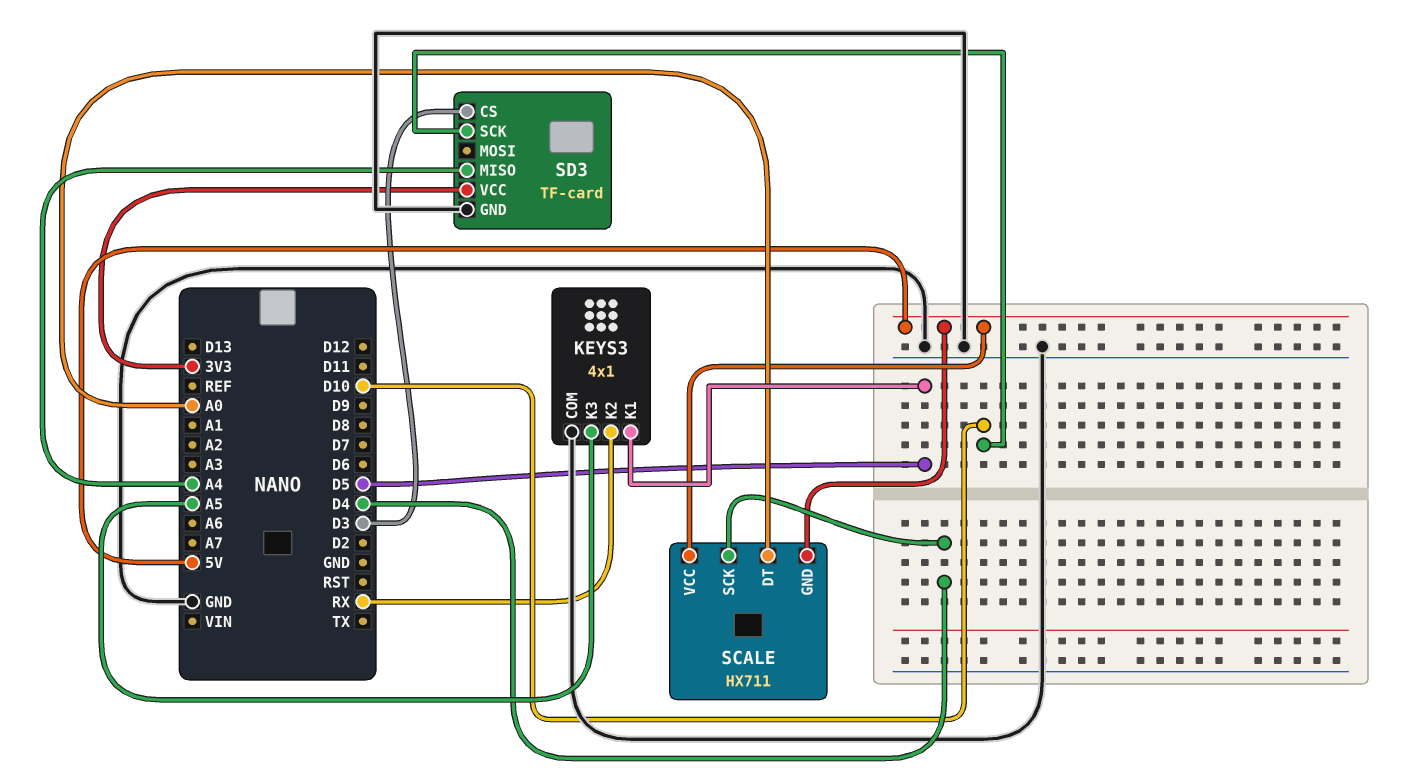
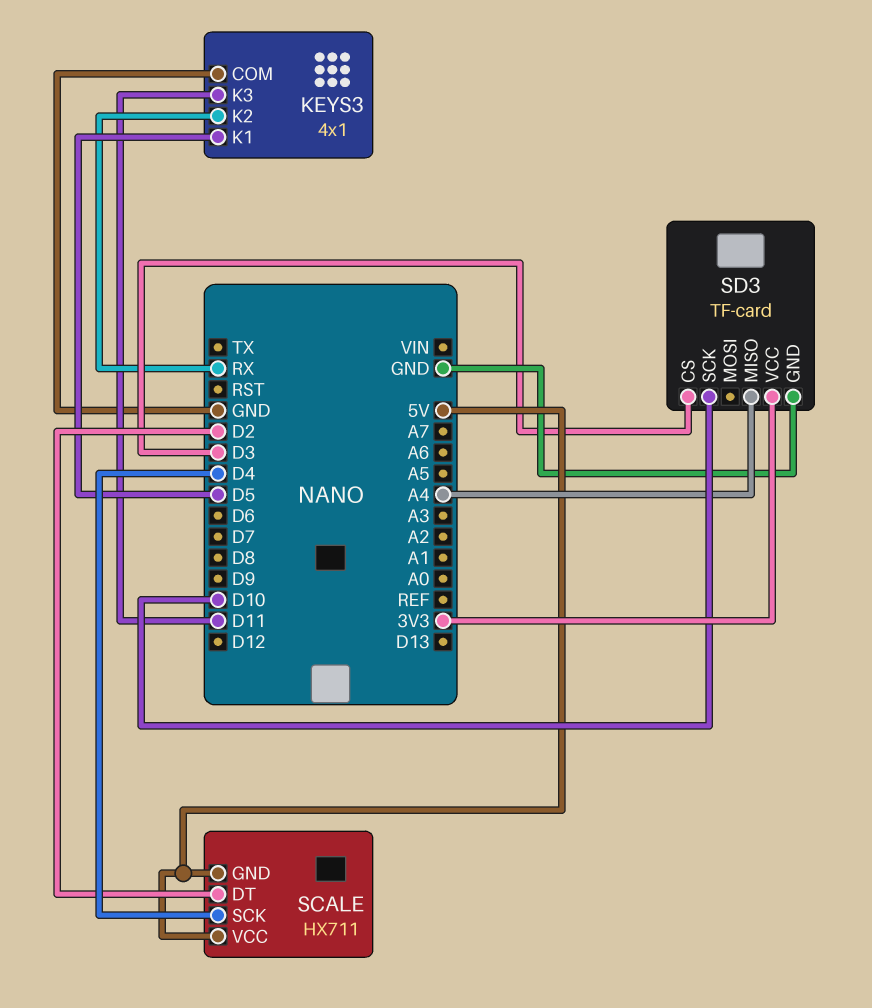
KEYS3 pin K3: A5 -> D11
SCALE pin DT: A0 -> D2

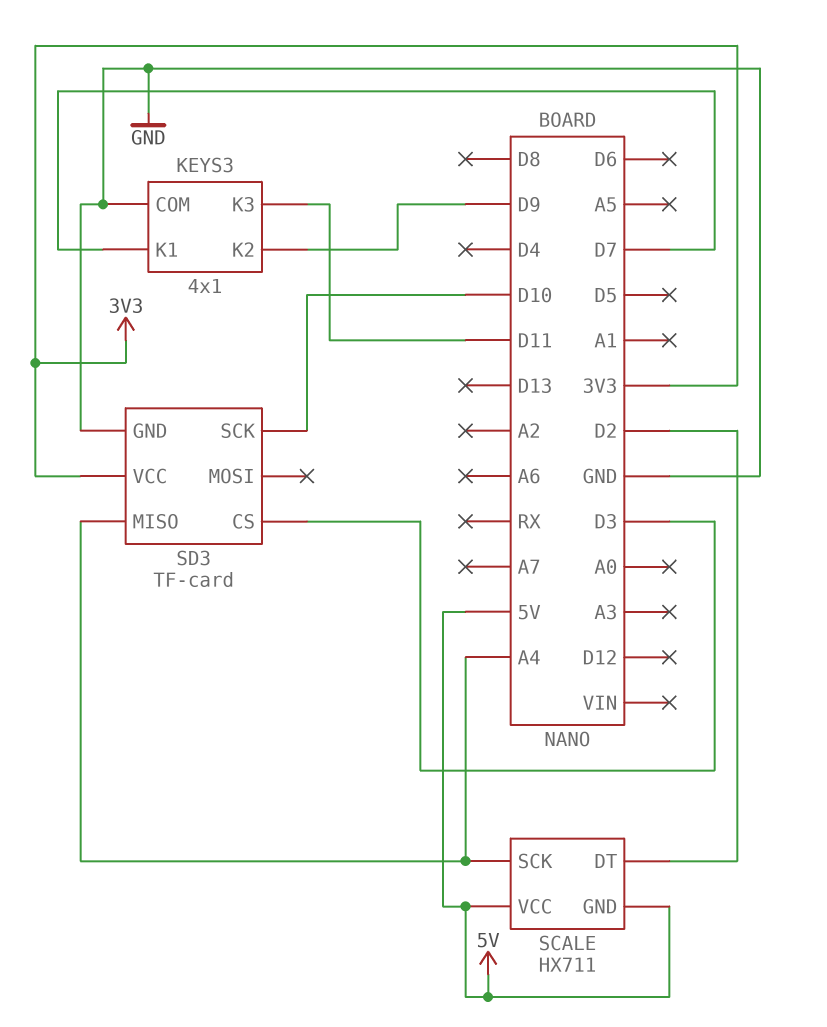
KEYS3 pin K1: D5 -> D7
KEYS3 pin K2: RX -> D9
SCALE pin SCK: D4 -> A4

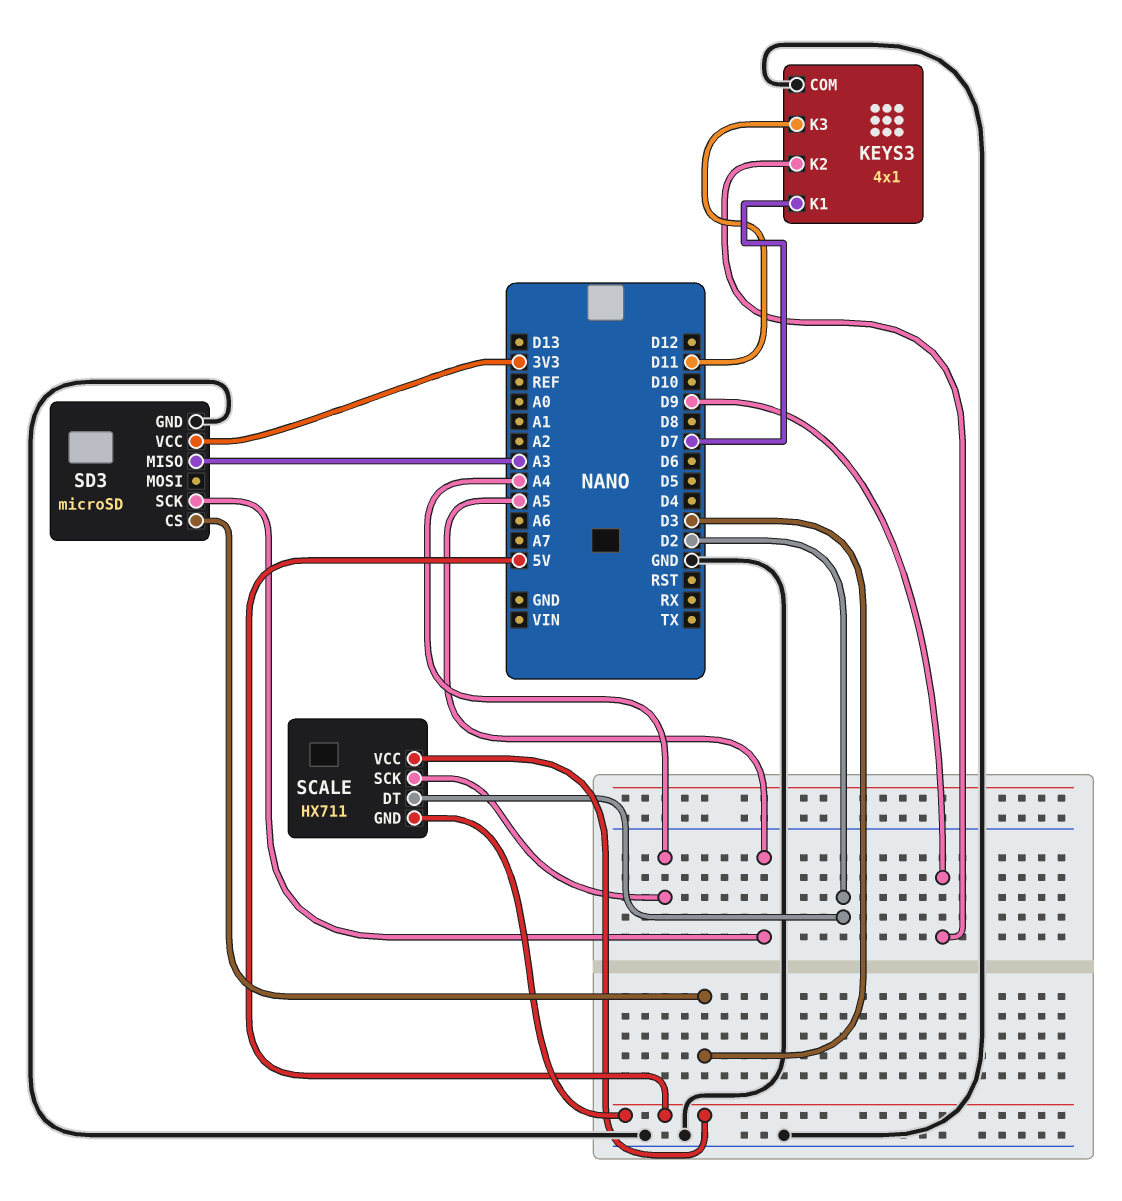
SD3: TF-card -> microSD
SD3 pin MISO: A4 -> A3
SD3 pin SCK: D10 -> A5

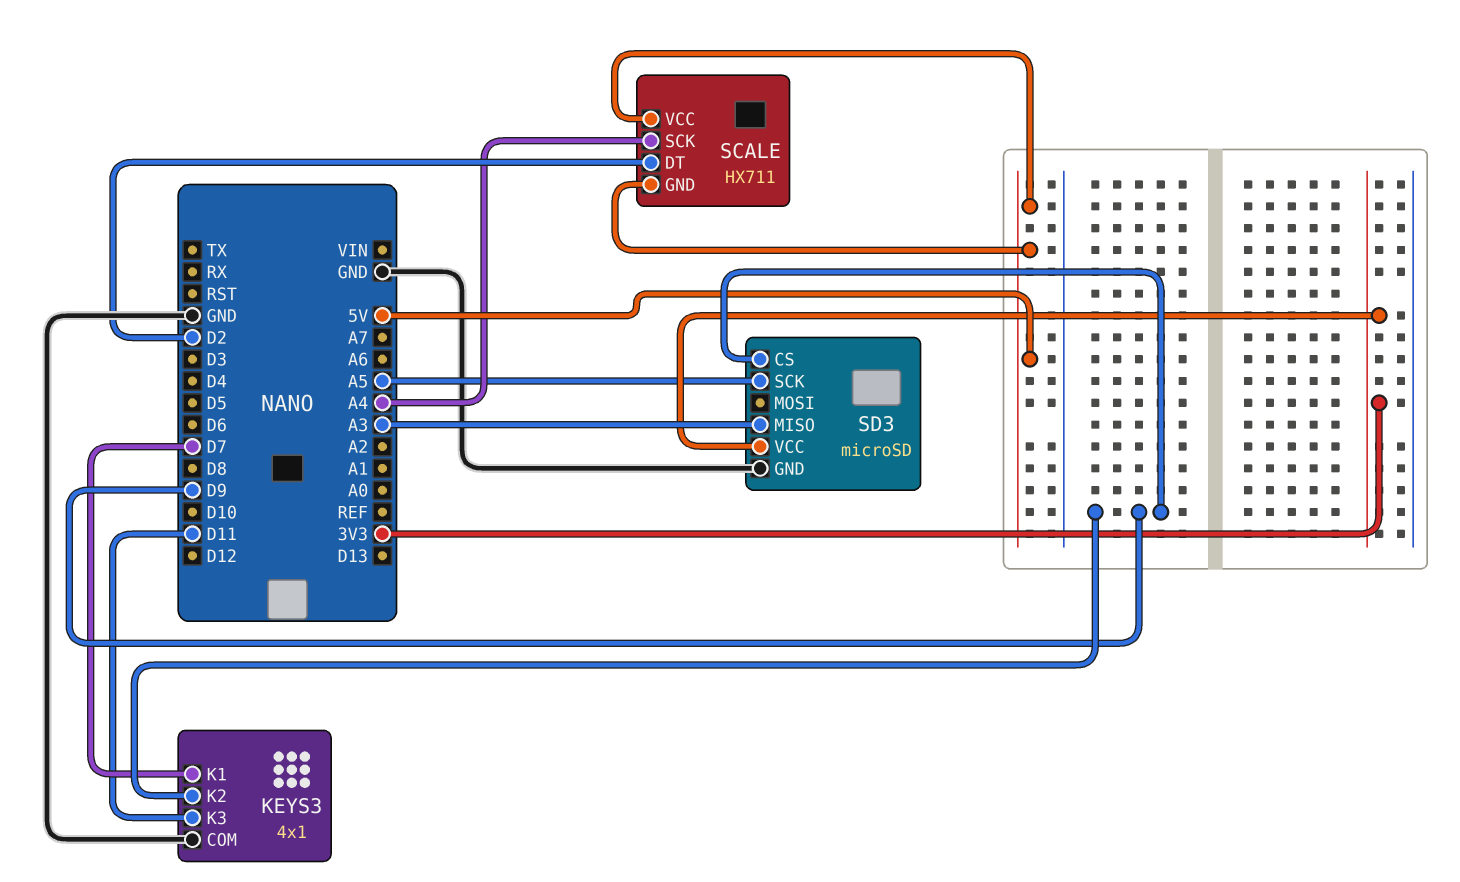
SD3 pin CS: D3 -> D9

